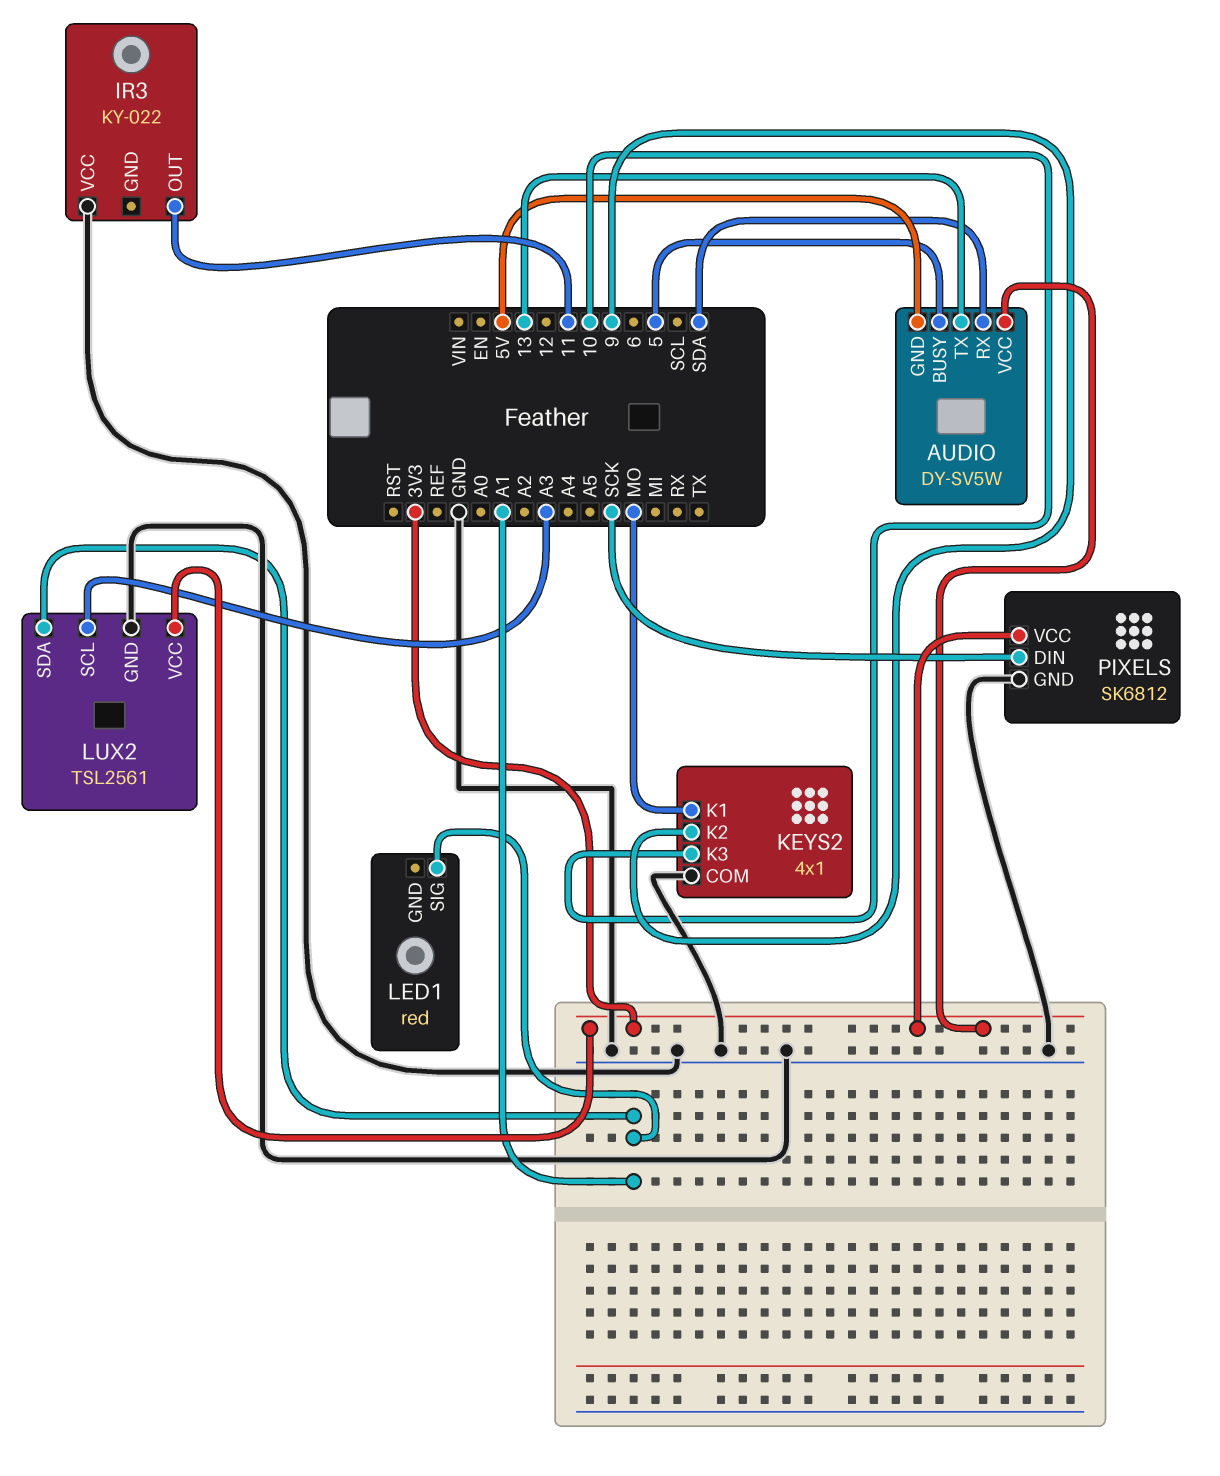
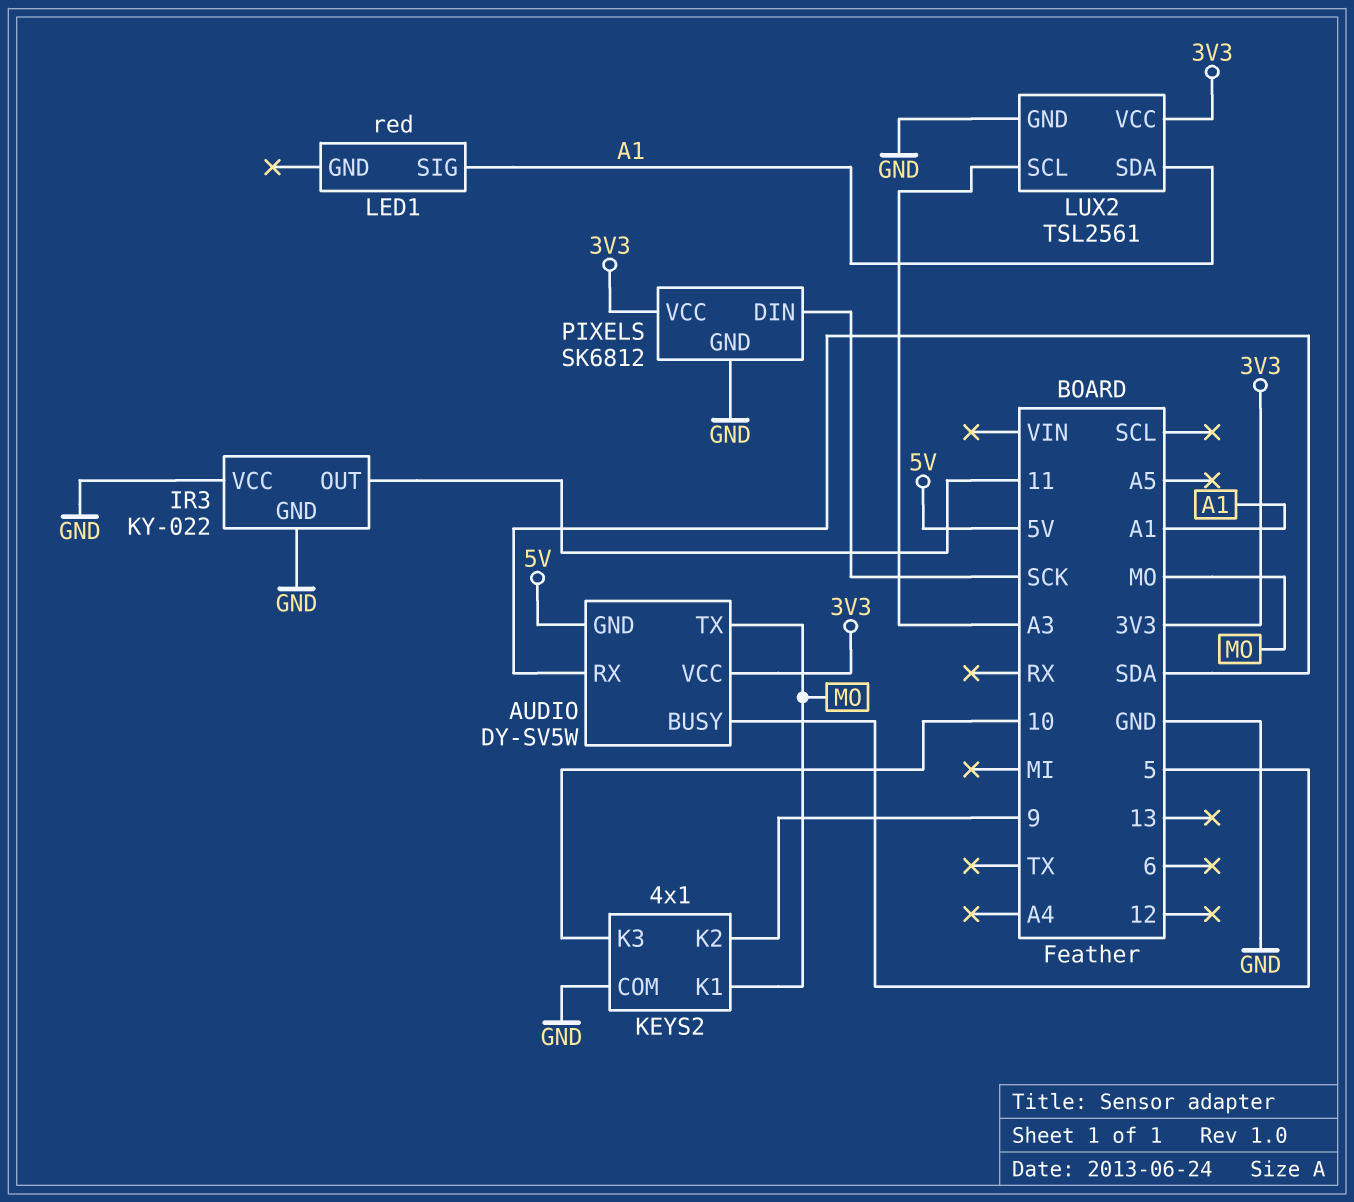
AUDIO pin TX: 13 -> MO
IR3 pin GND: none -> GND

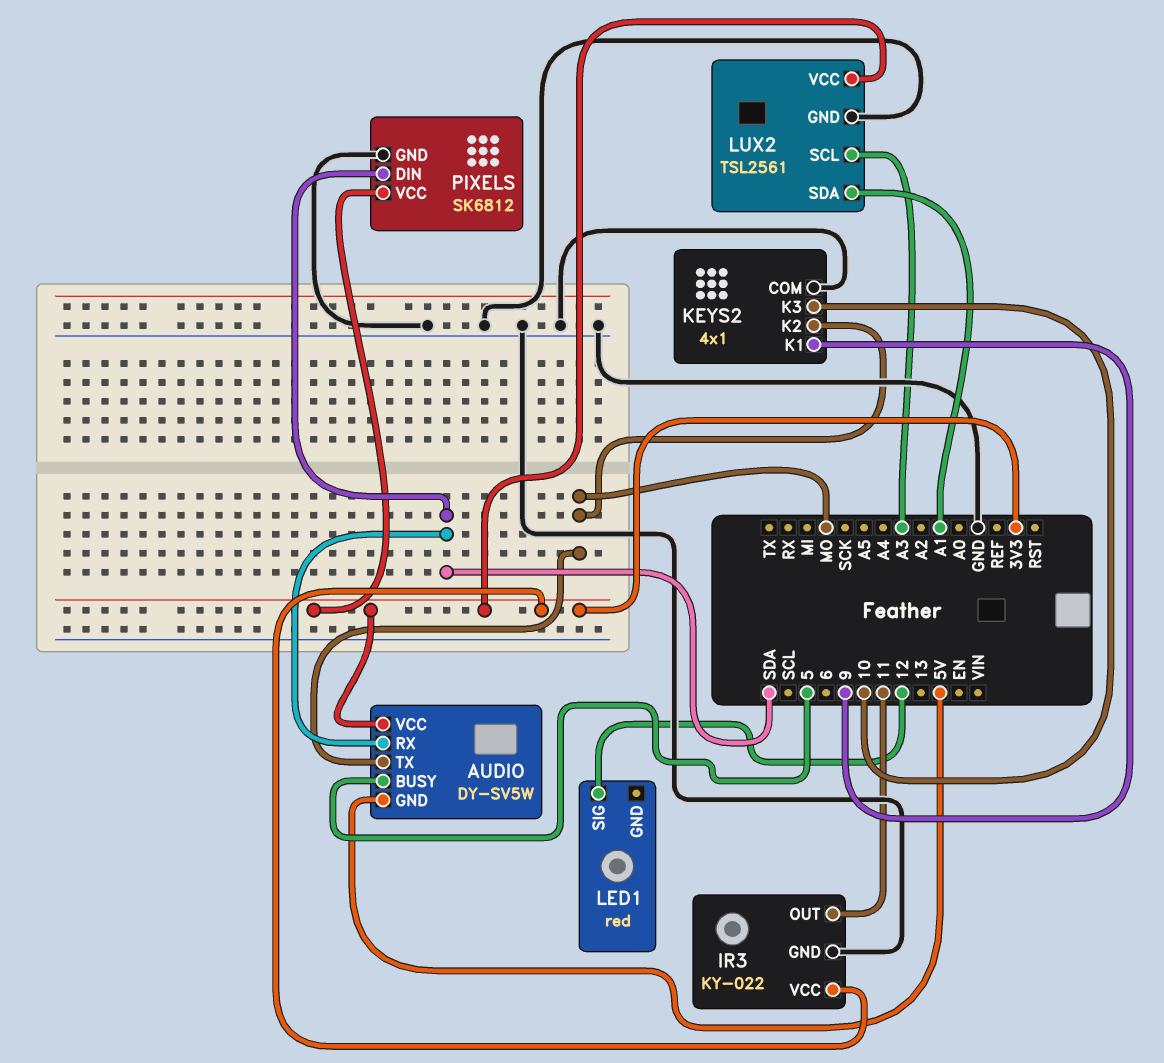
IR3 pin VCC: GND -> 3V3
KEYS2 pin K1: MO -> 9
KEYS2 pin K2: 9 -> MO
LED1 pin SIG: A1 -> 12
PIXELS pin DIN: SCK -> SDA

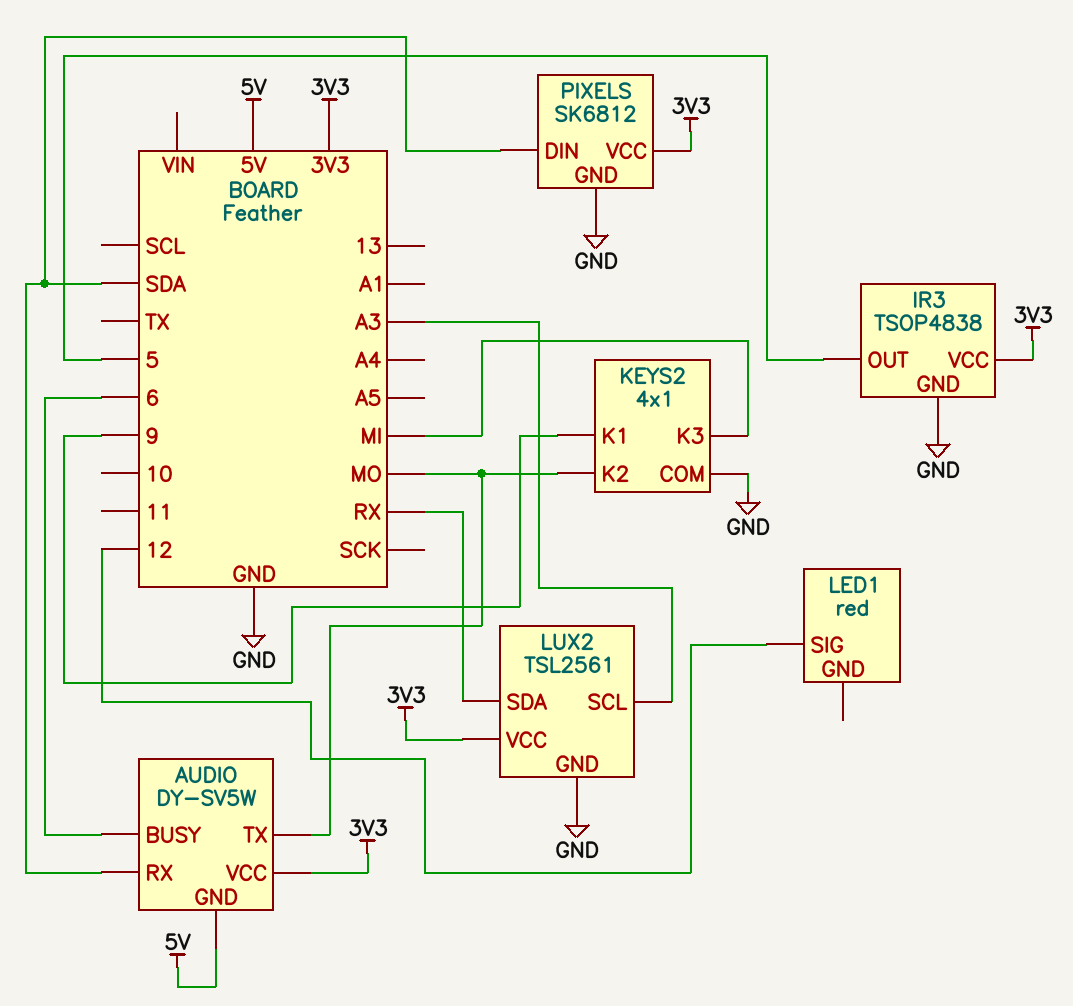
AUDIO pin BUSY: 5 -> 6
IR3: KY-022 -> TSOP4838
IR3 pin OUT: 11 -> 5
KEYS2 pin K3: 10 -> MI
LUX2 pin SDA: A1 -> RX

